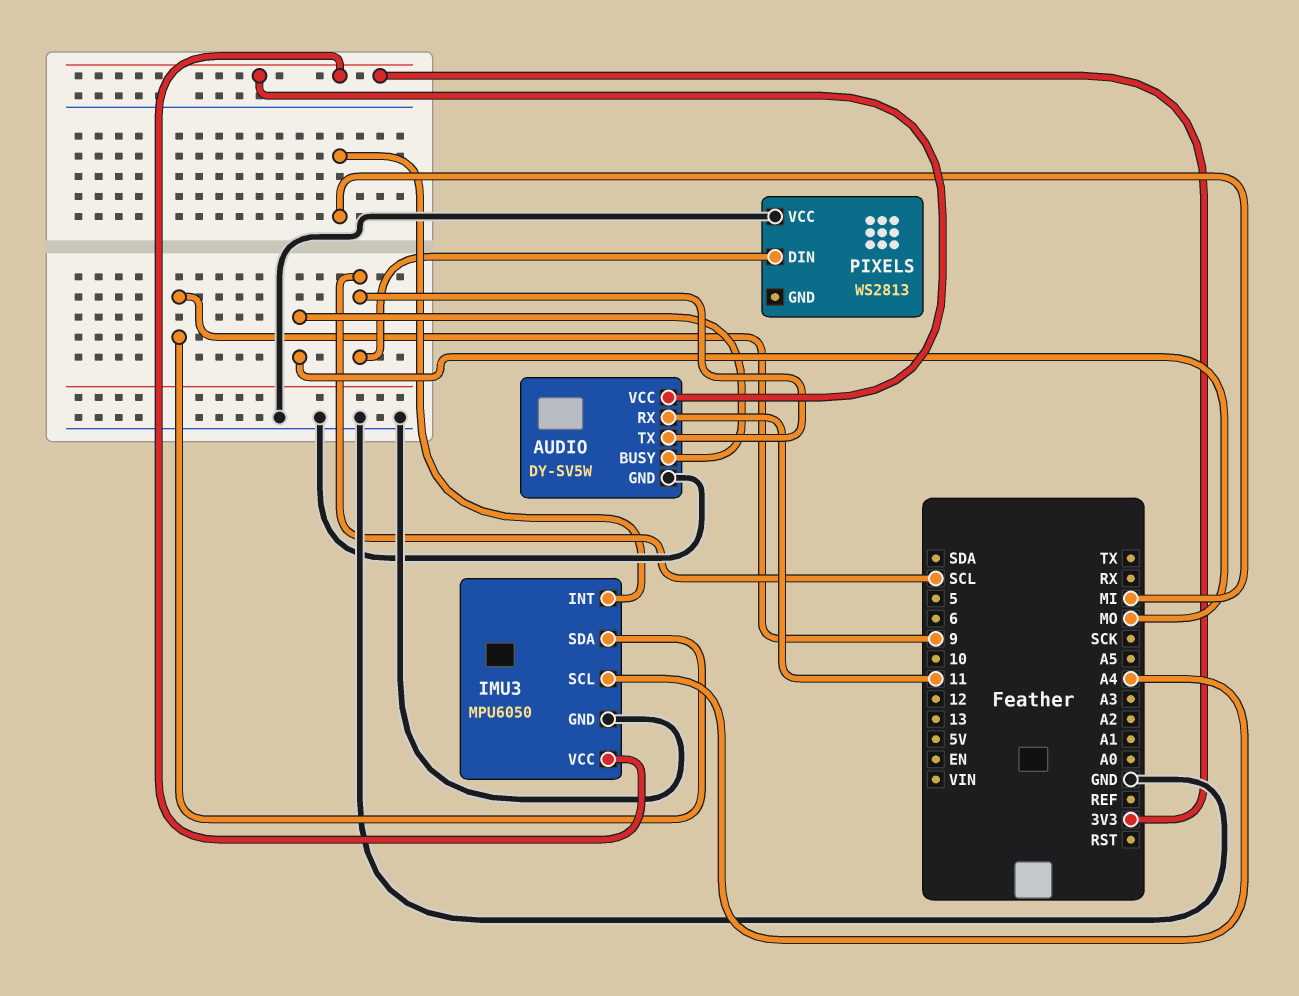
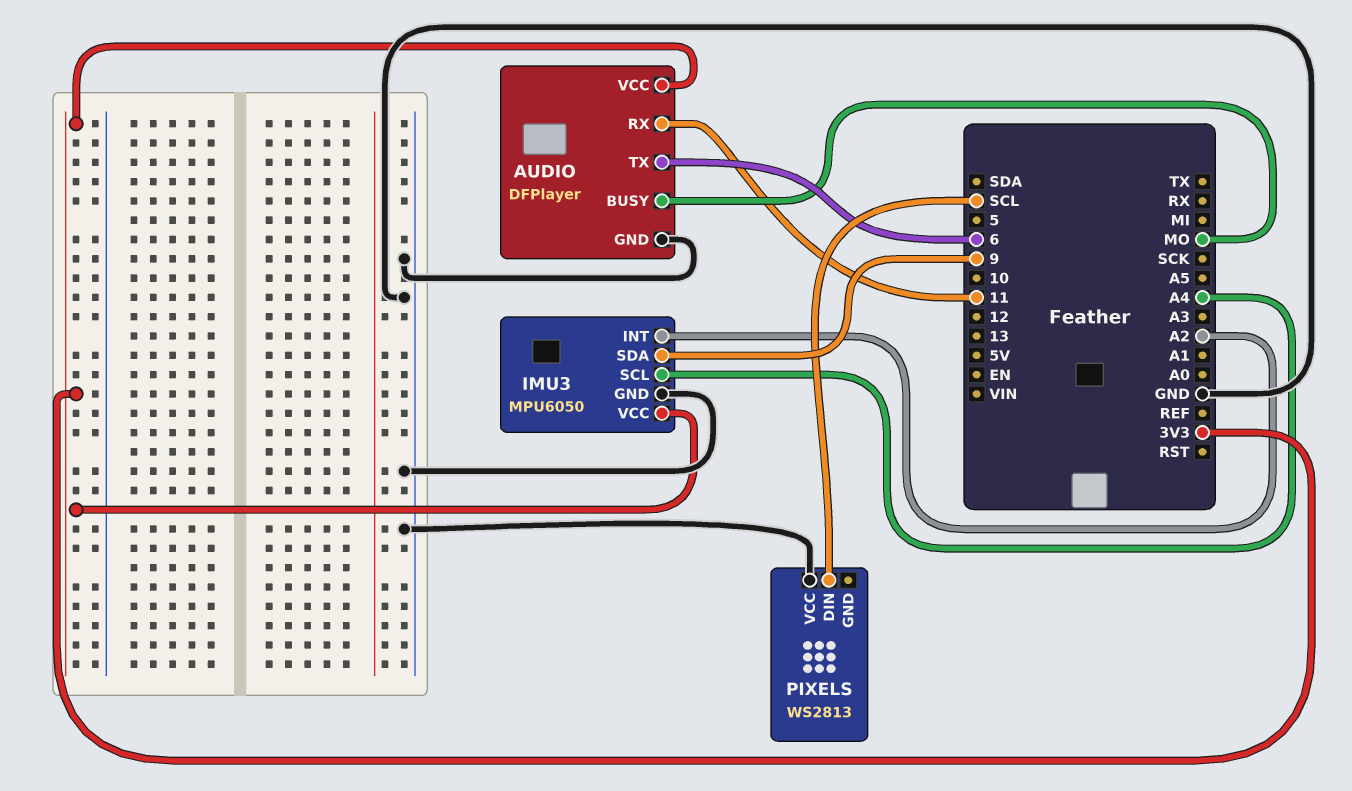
AUDIO: DY-SV5W -> DFPlayer
AUDIO pin TX: SCL -> 6
IMU3 pin INT: MI -> A2

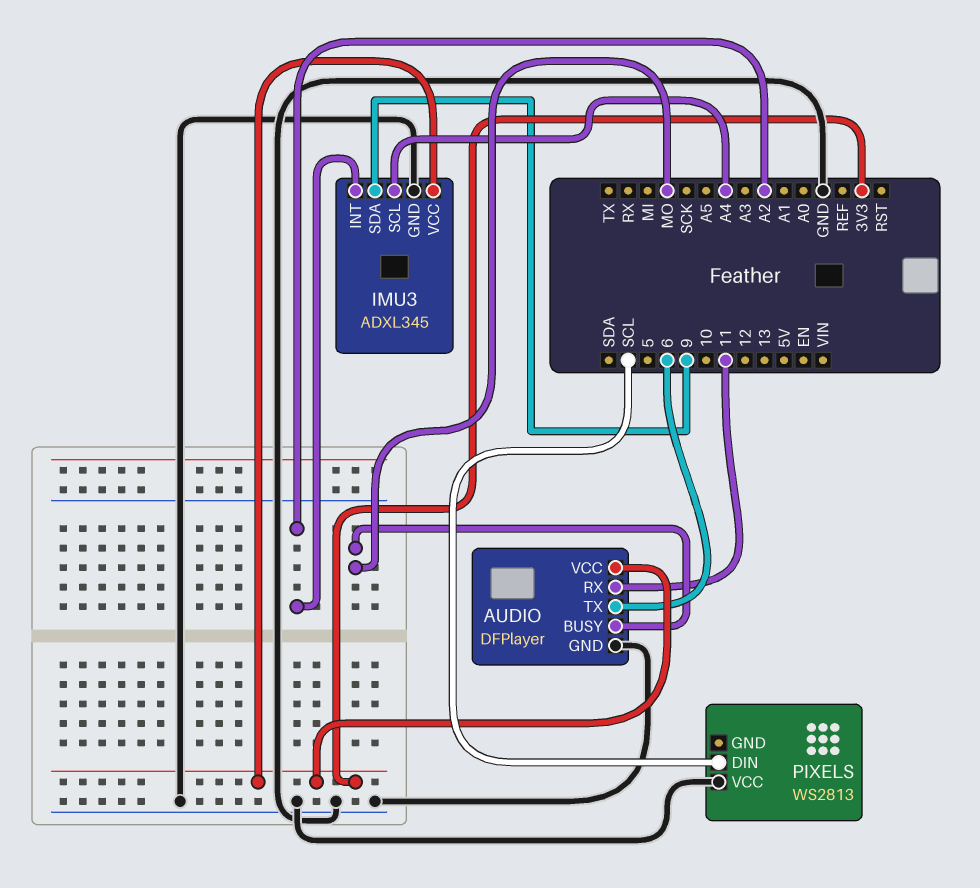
IMU3: MPU6050 -> ADXL345

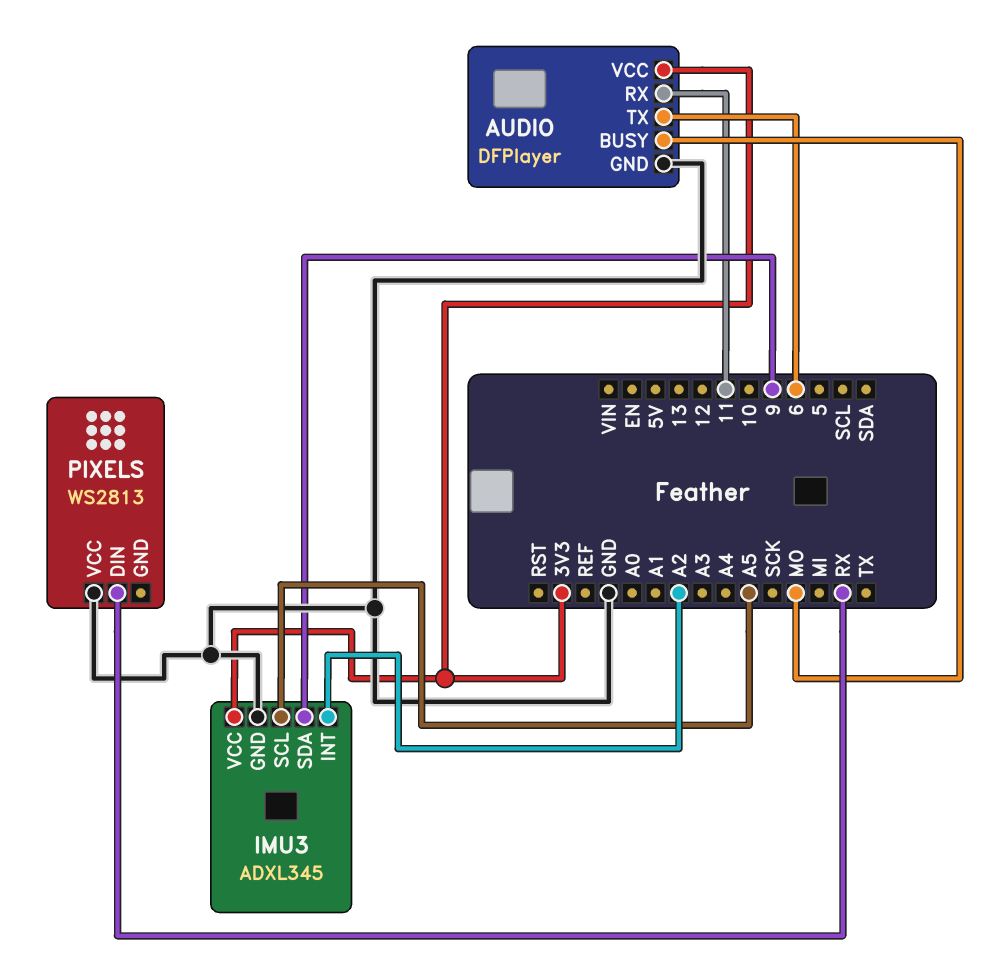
IMU3 pin SCL: A4 -> A5
PIXELS pin DIN: SCL -> RX

